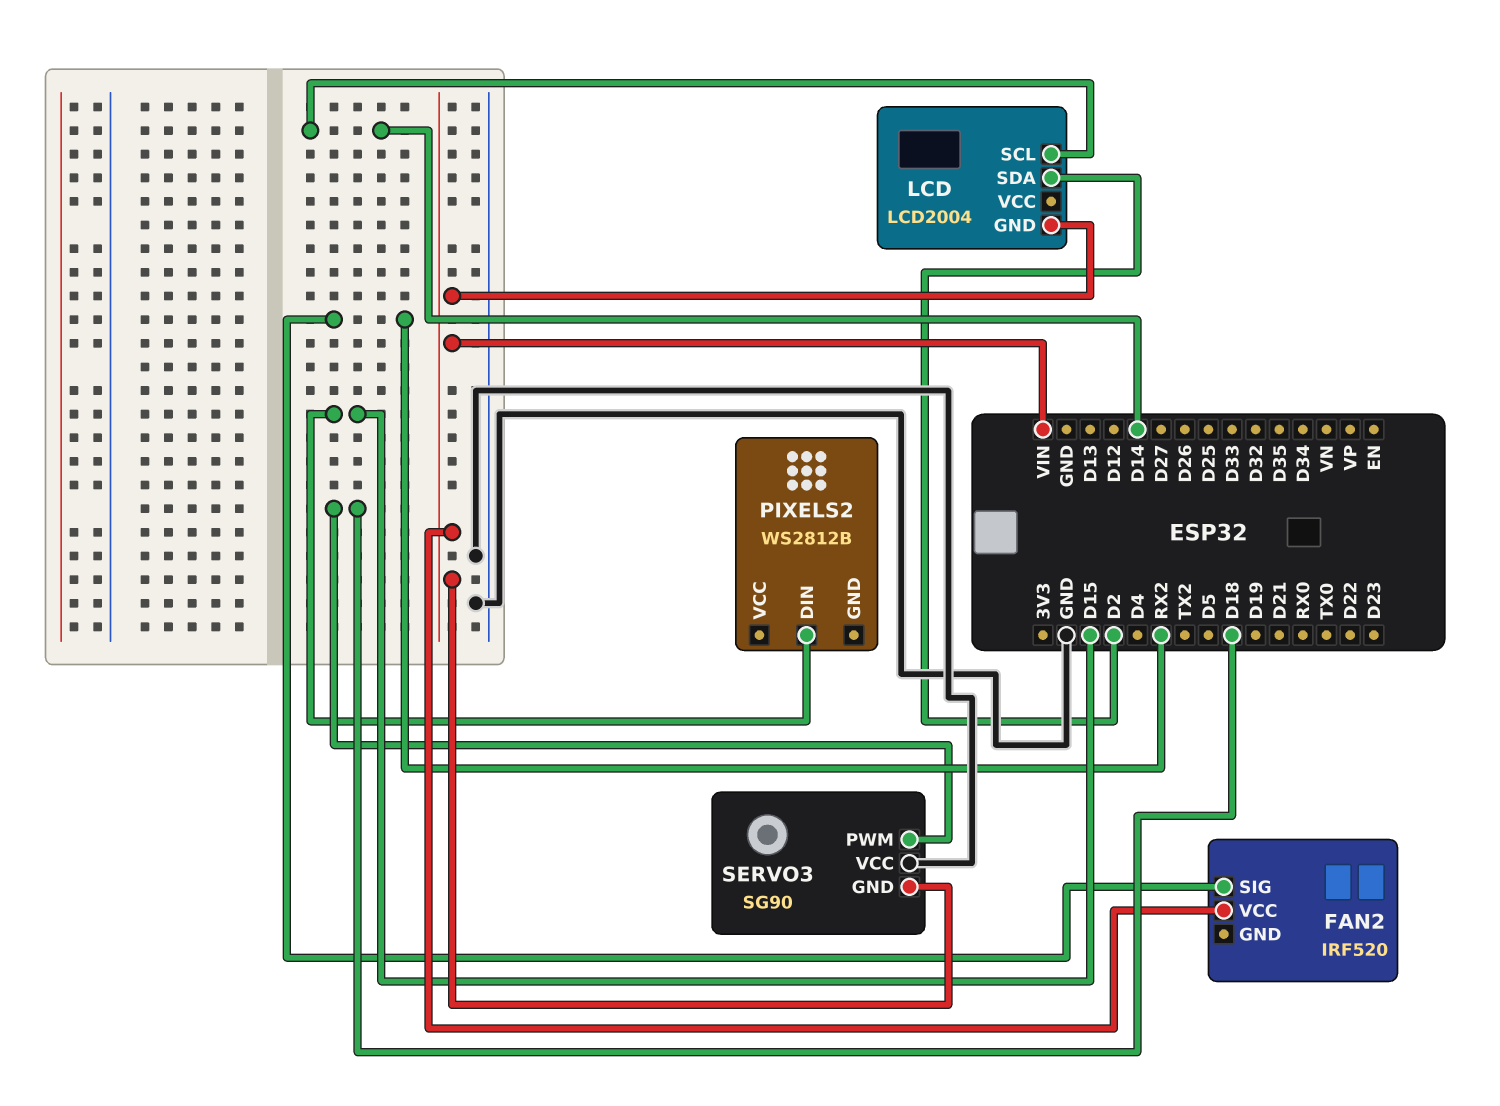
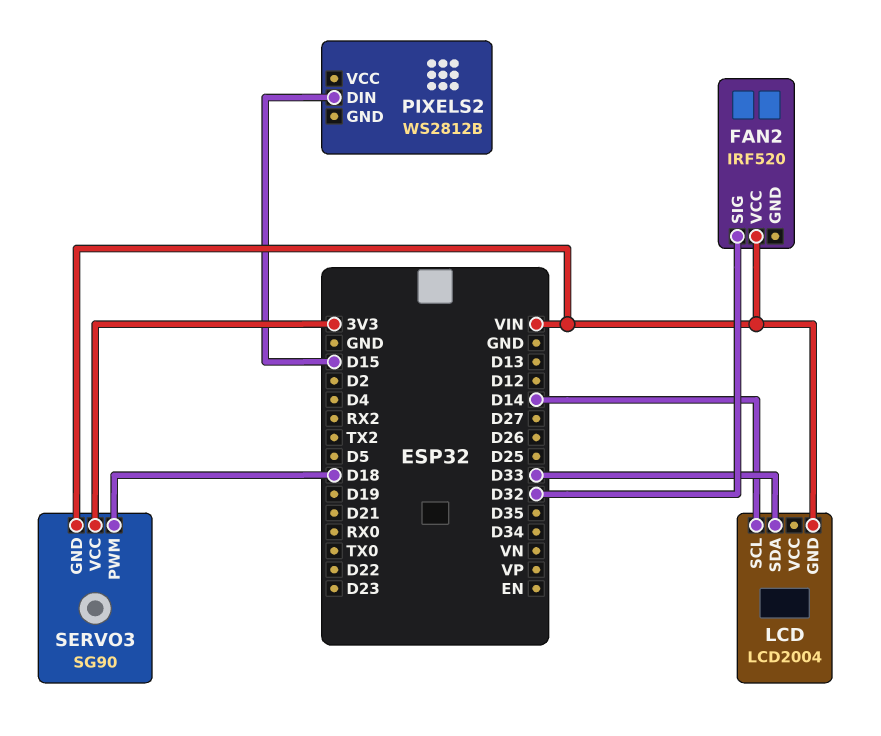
FAN2 pin SIG: RX2 -> D32
LCD pin SDA: D2 -> D33
SERVO3 pin VCC: GND -> 3V3

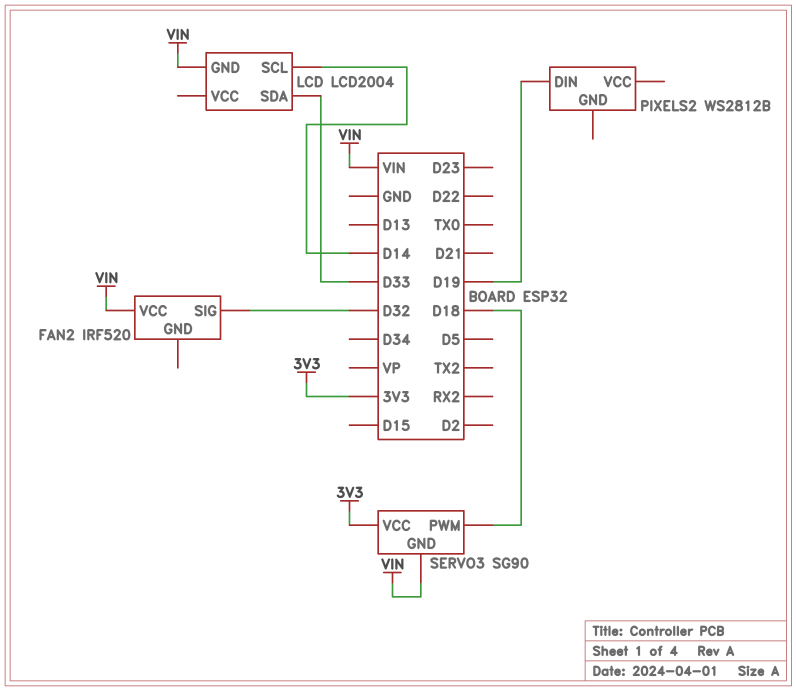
PIXELS2 pin DIN: D15 -> D19

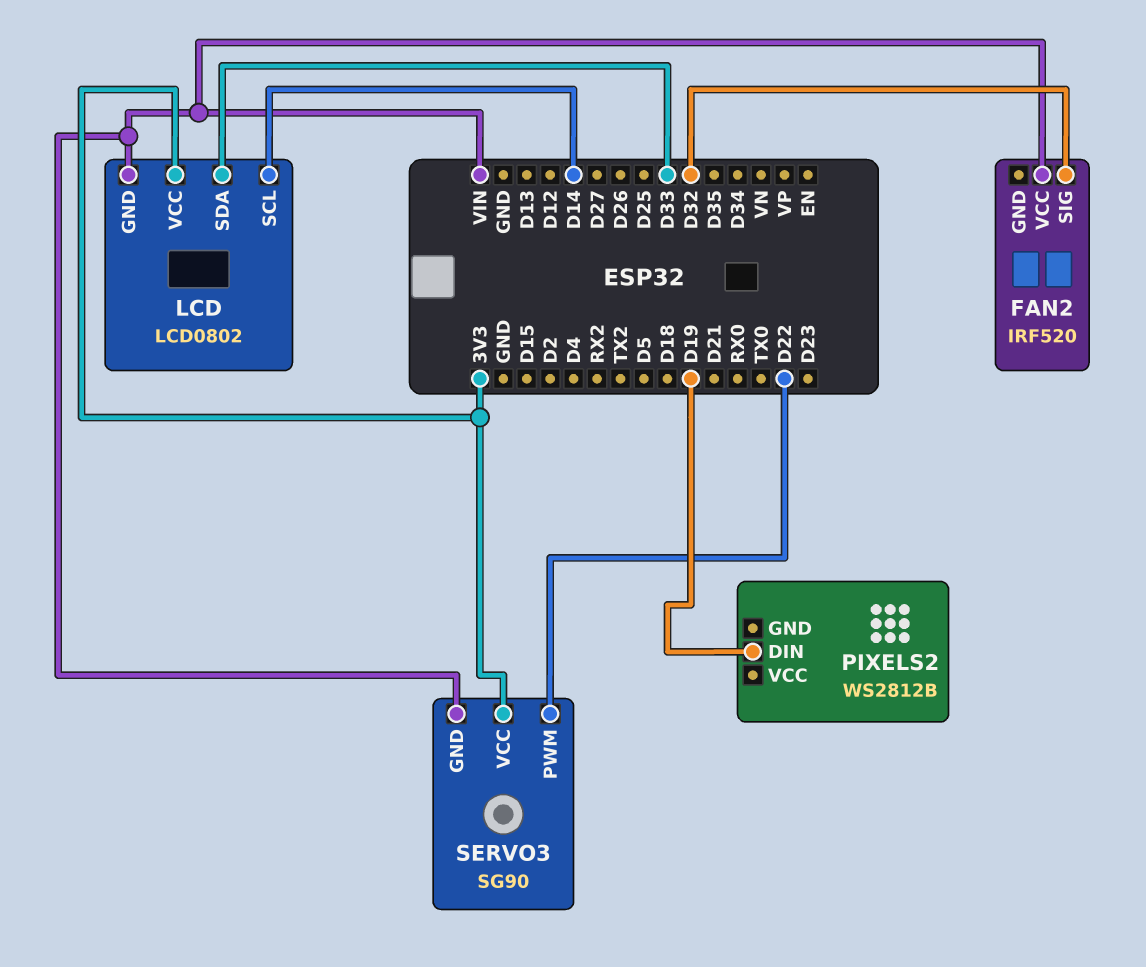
LCD: LCD2004 -> LCD0802
LCD pin VCC: none -> 3V3
SERVO3 pin PWM: D18 -> D22

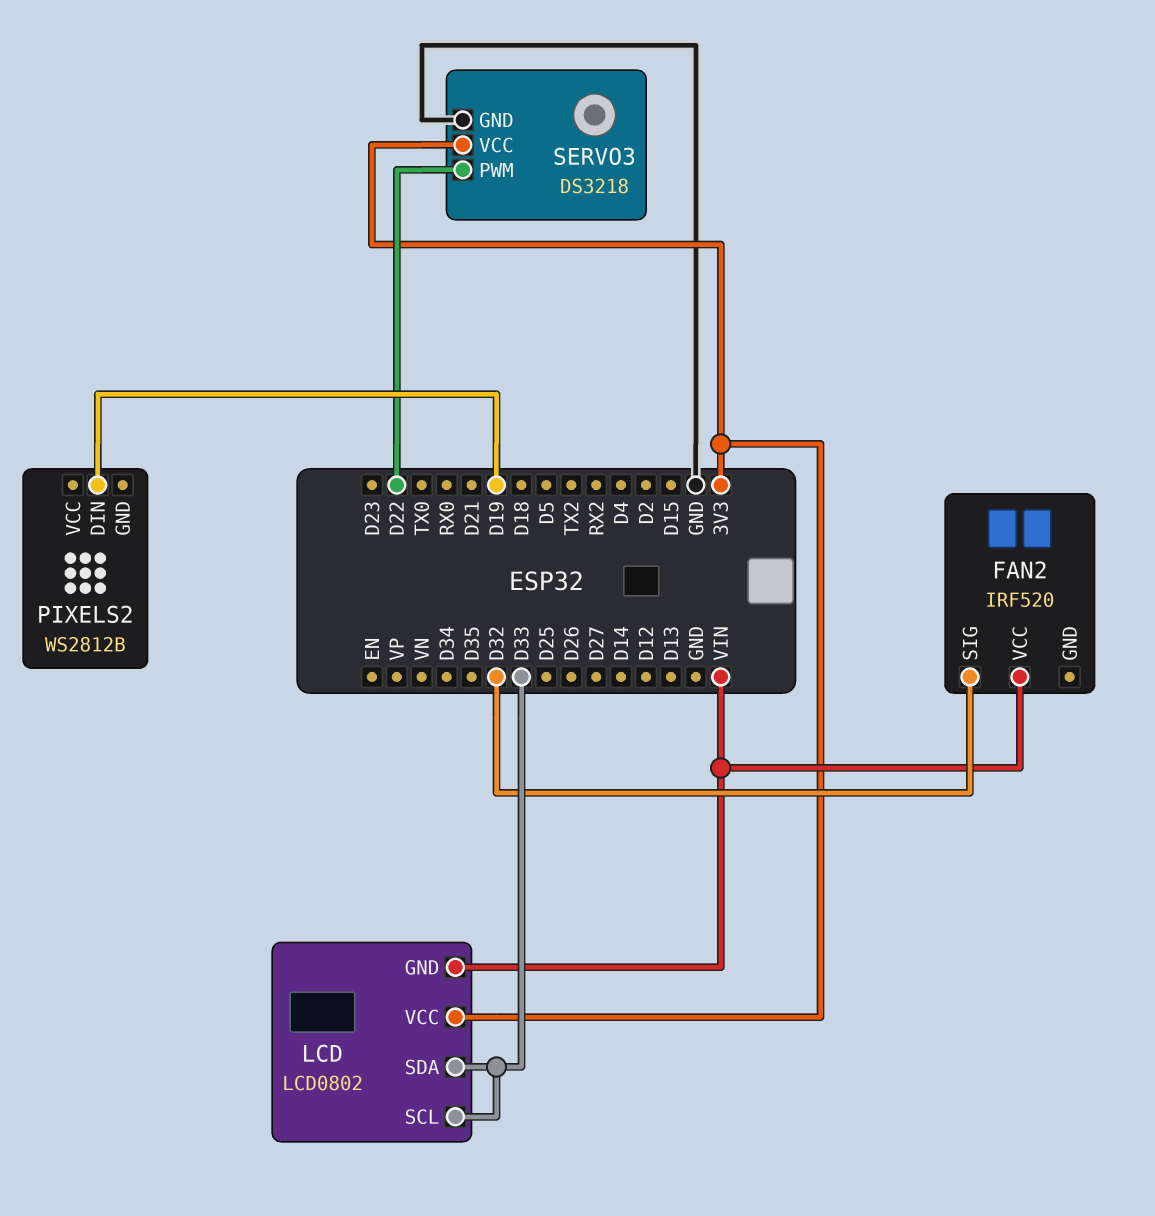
LCD pin SCL: D14 -> D33
SERVO3: SG90 -> DS3218
SERVO3 pin GND: VIN -> GND

